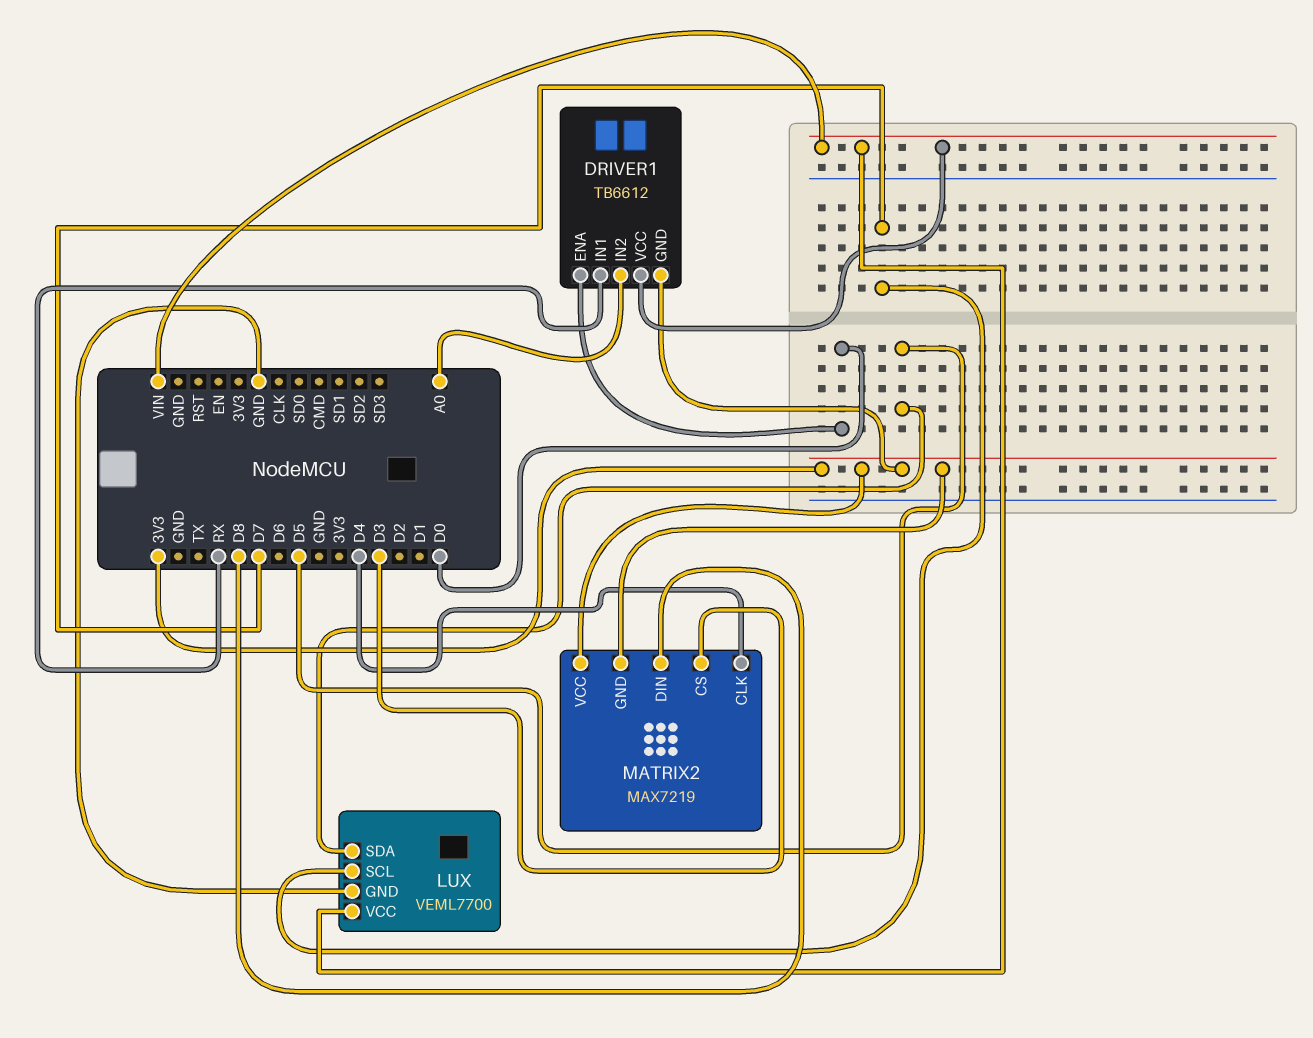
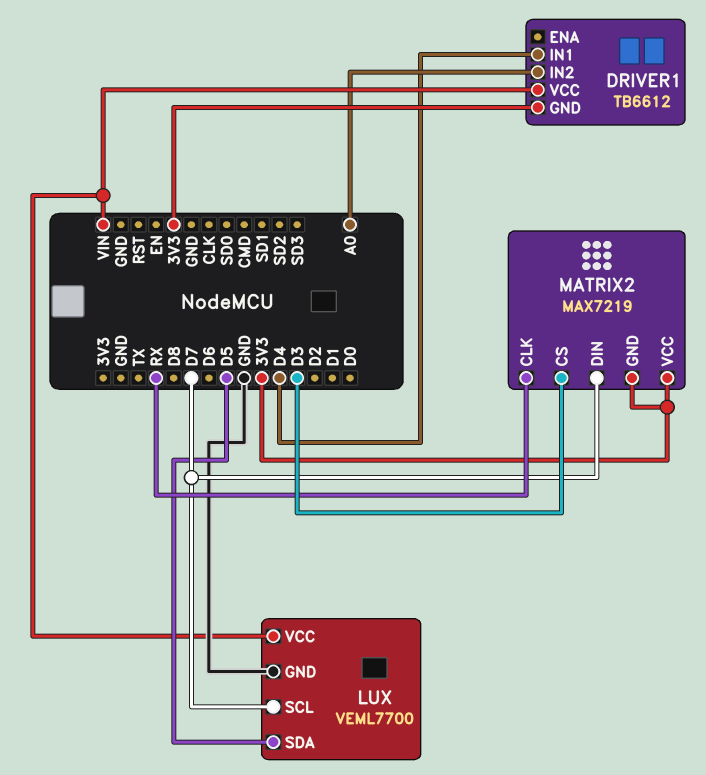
DRIVER1 pin ENA: D0 -> none
DRIVER1 pin IN1: RX -> D4
MATRIX2 pin CLK: D4 -> RX
MATRIX2 pin DIN: D8 -> D7

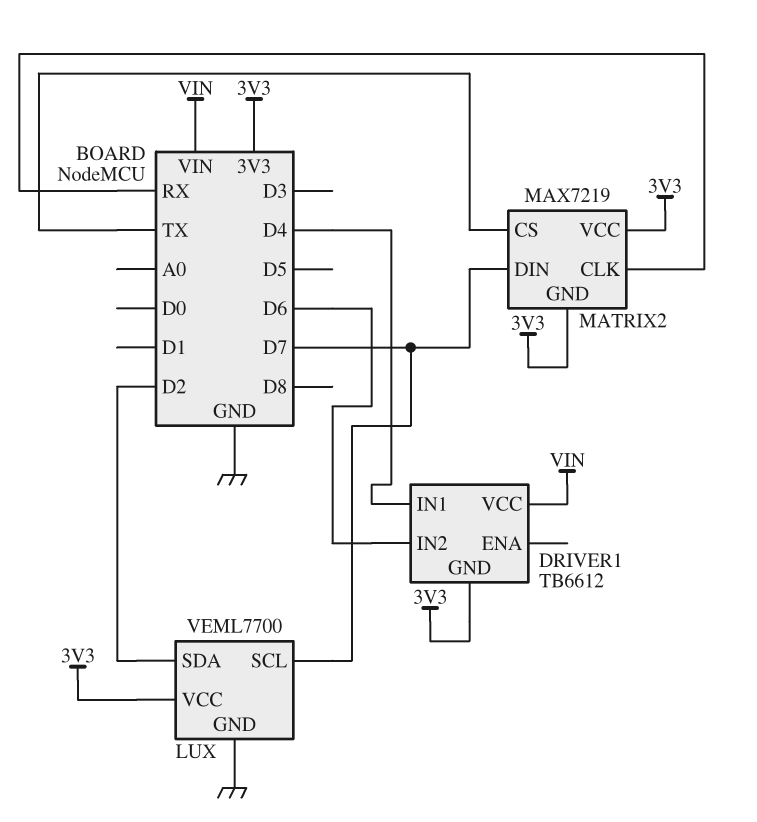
DRIVER1 pin IN2: A0 -> D6
LUX pin SDA: D5 -> D2
LUX pin VCC: VIN -> 3V3
MATRIX2 pin CS: D3 -> TX

